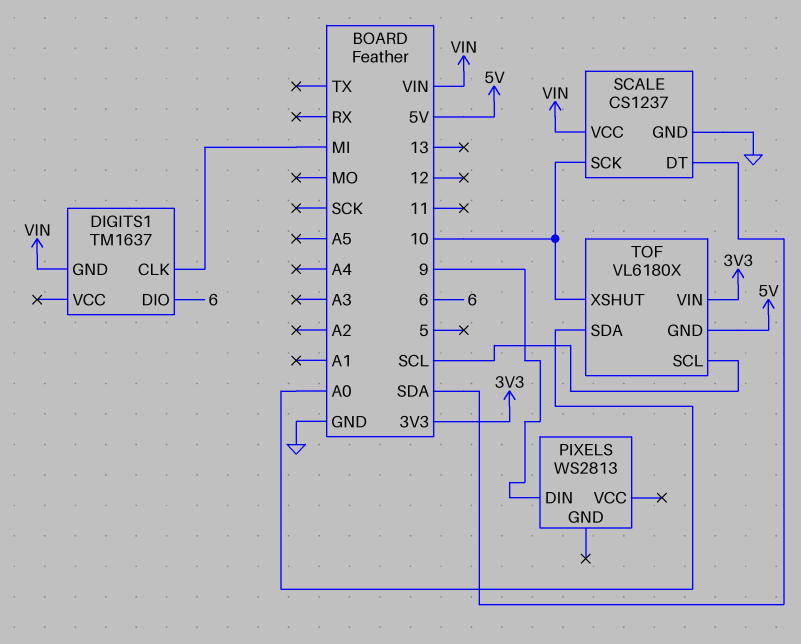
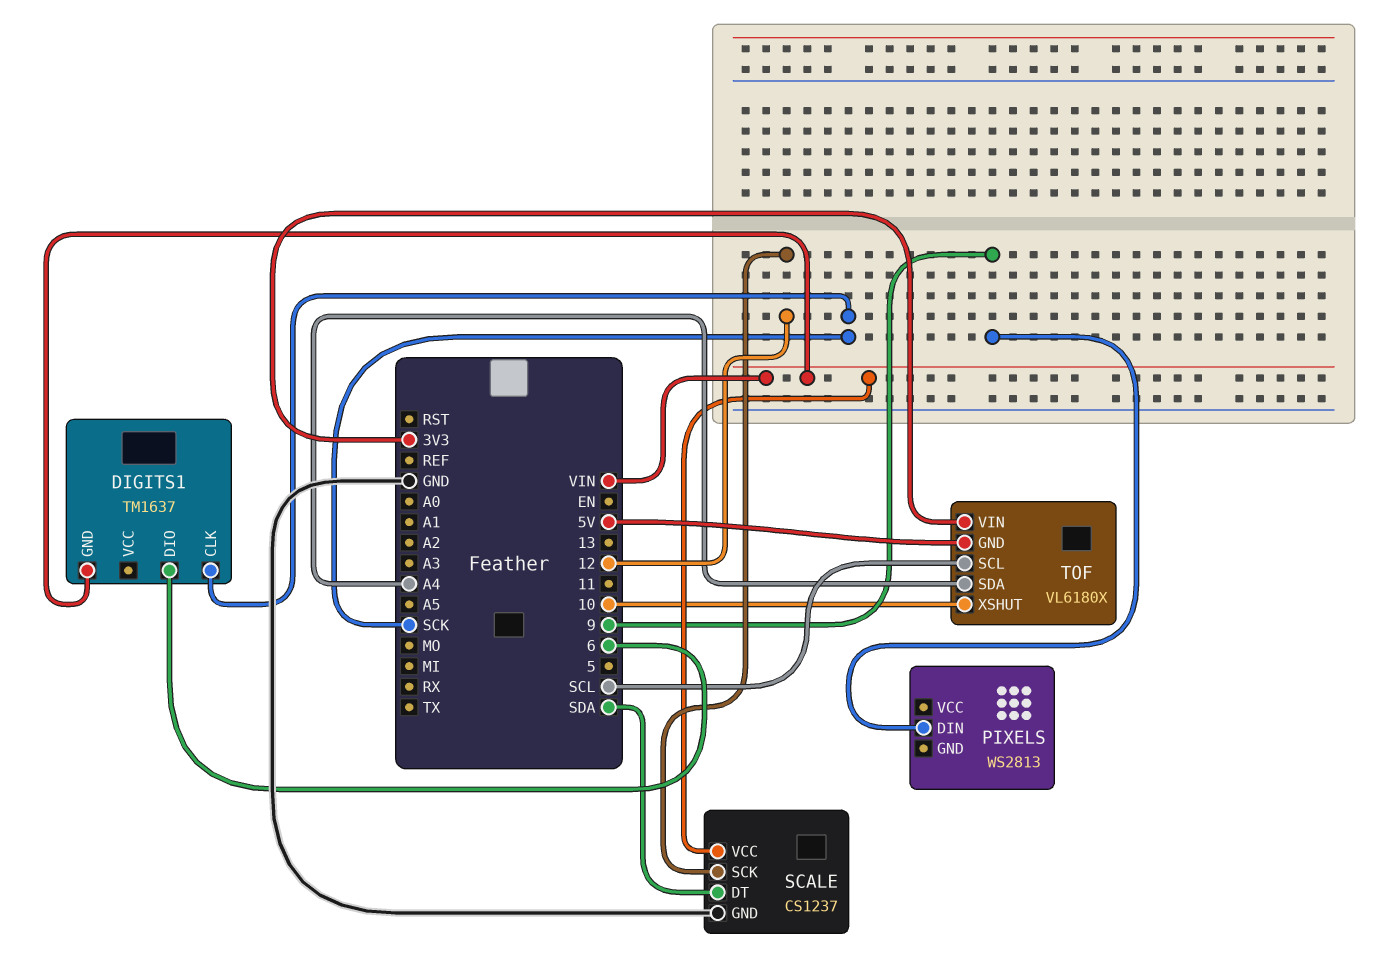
DIGITS1 pin CLK: MI -> SCK
SCALE pin SCK: 10 -> 12
TOF pin SDA: A0 -> A4

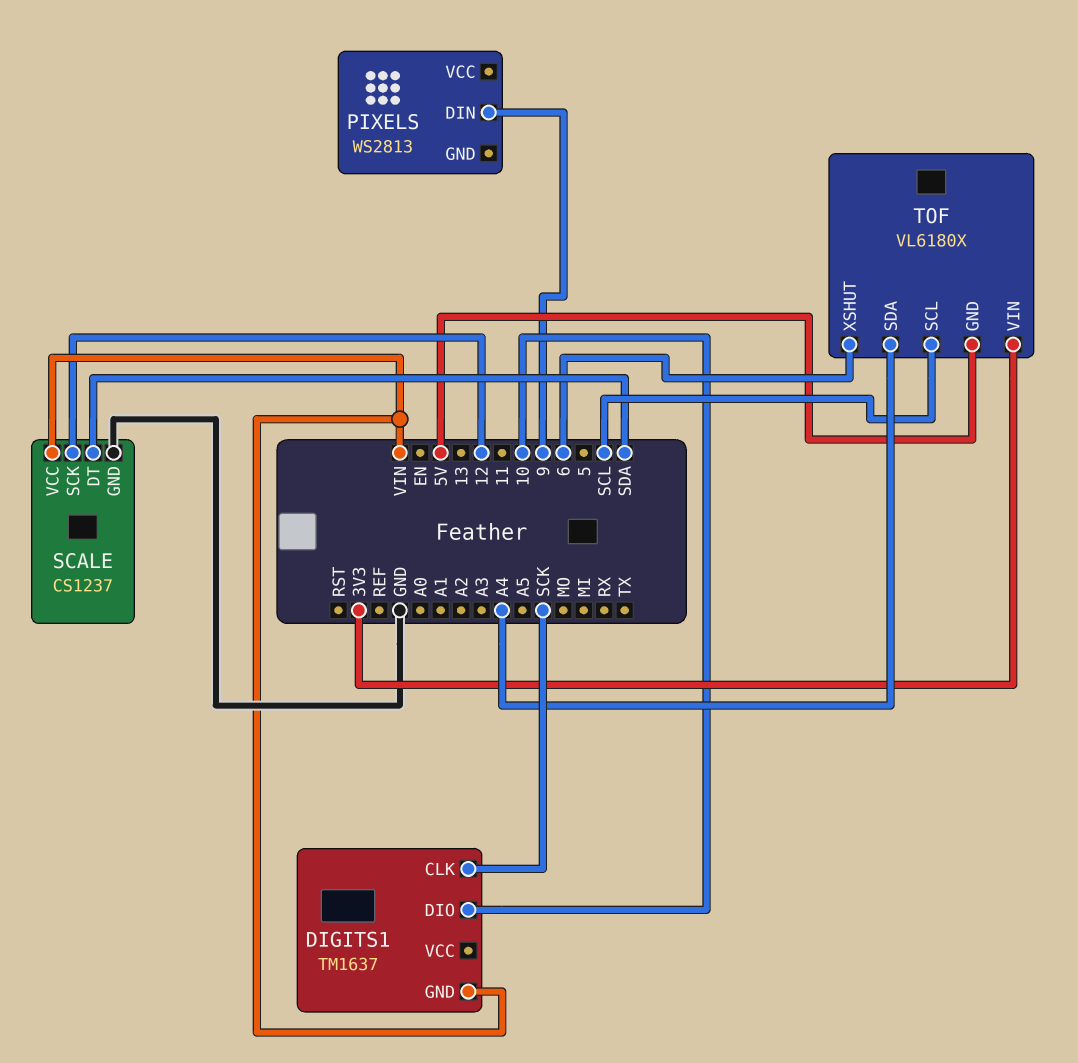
DIGITS1 pin DIO: 6 -> 10
TOF pin XSHUT: 10 -> 6

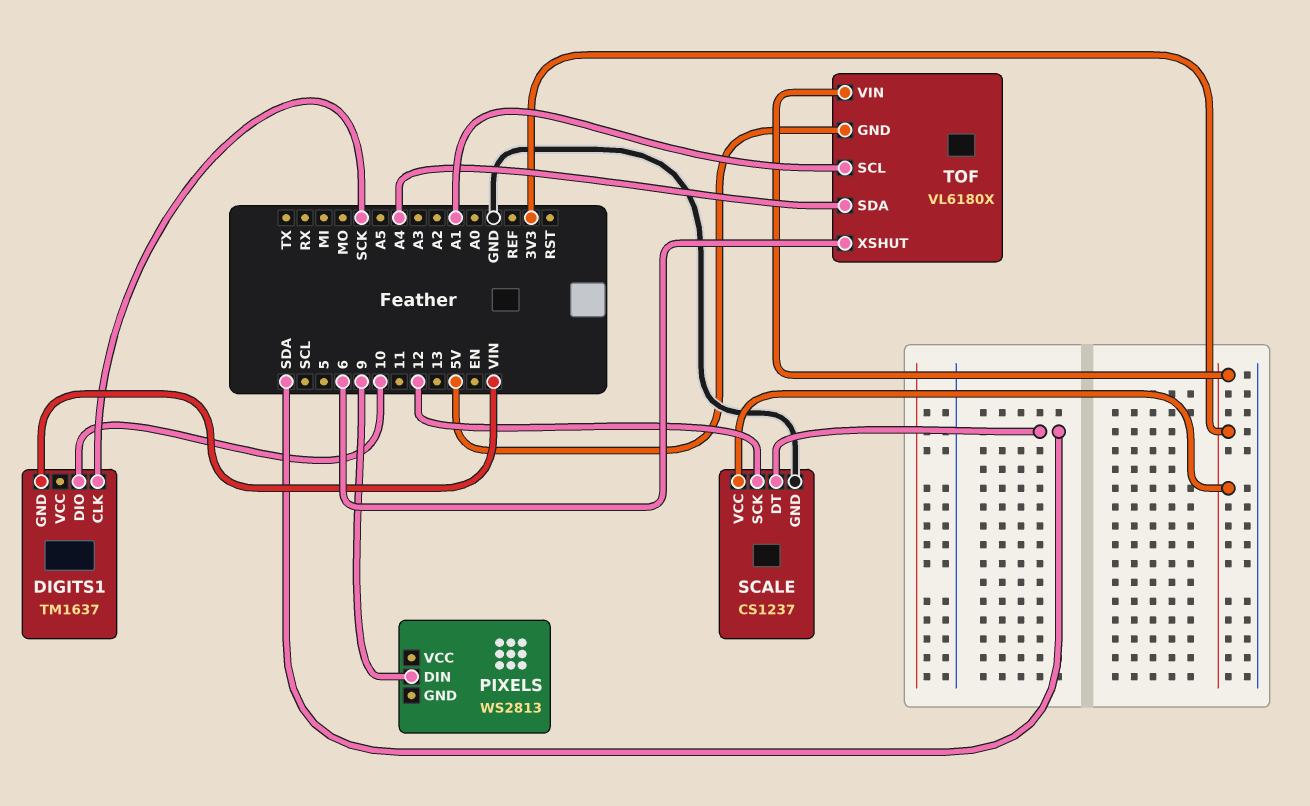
SCALE pin VCC: VIN -> 3V3
TOF pin SCL: SCL -> A1

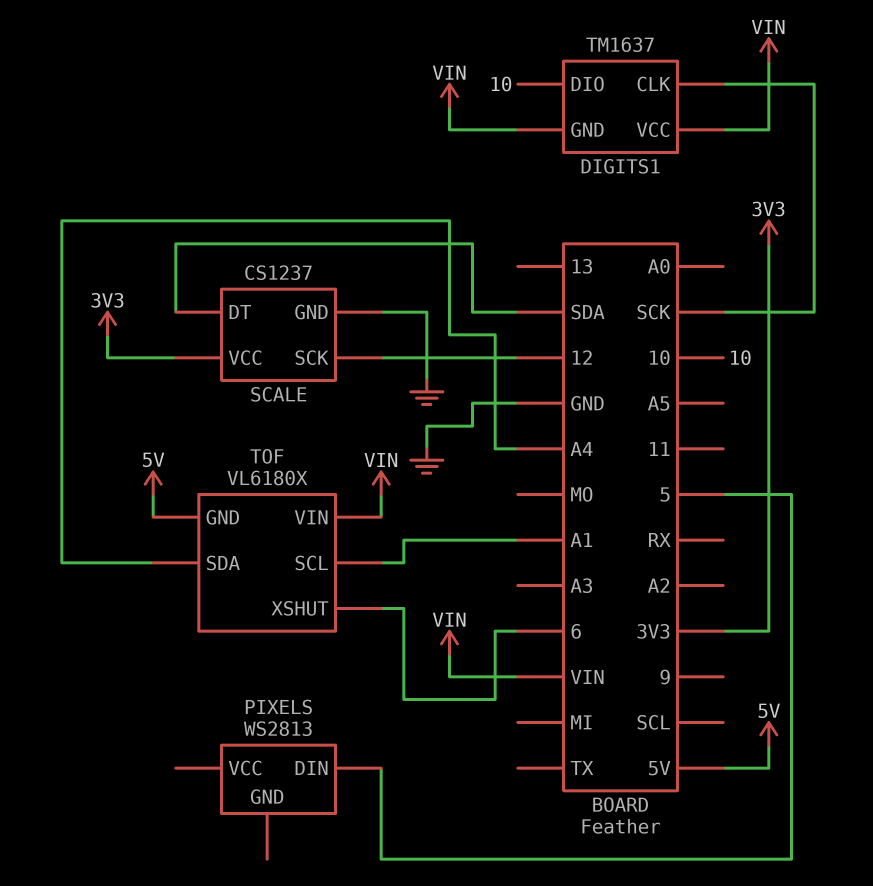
DIGITS1 pin VCC: none -> VIN
PIXELS pin DIN: 9 -> 5
TOF pin VIN: 3V3 -> VIN

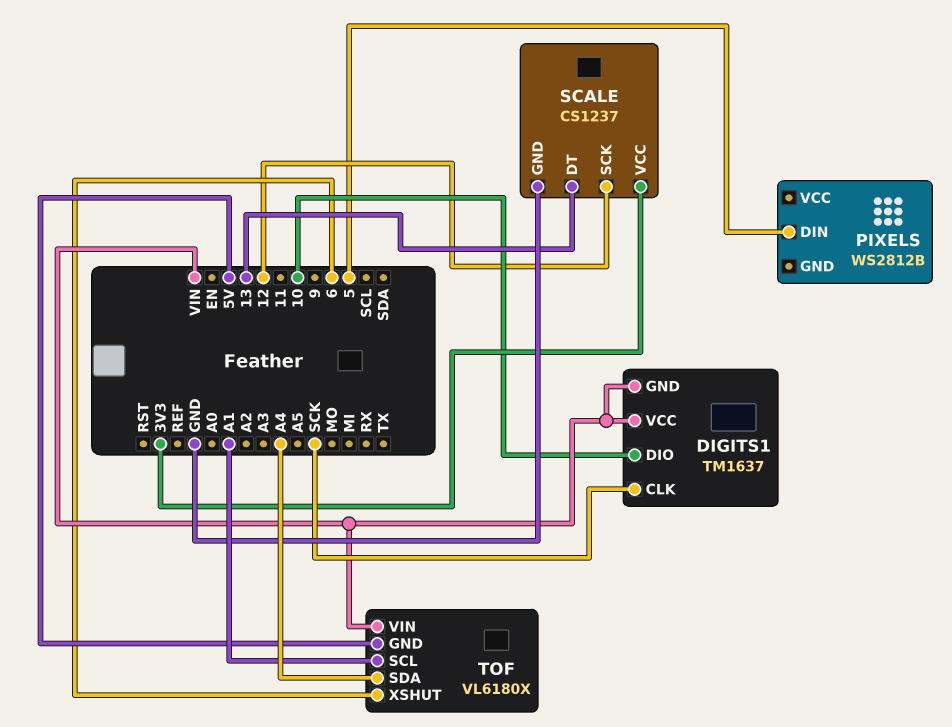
PIXELS: WS2813 -> WS2812B
SCALE pin DT: SDA -> 13

